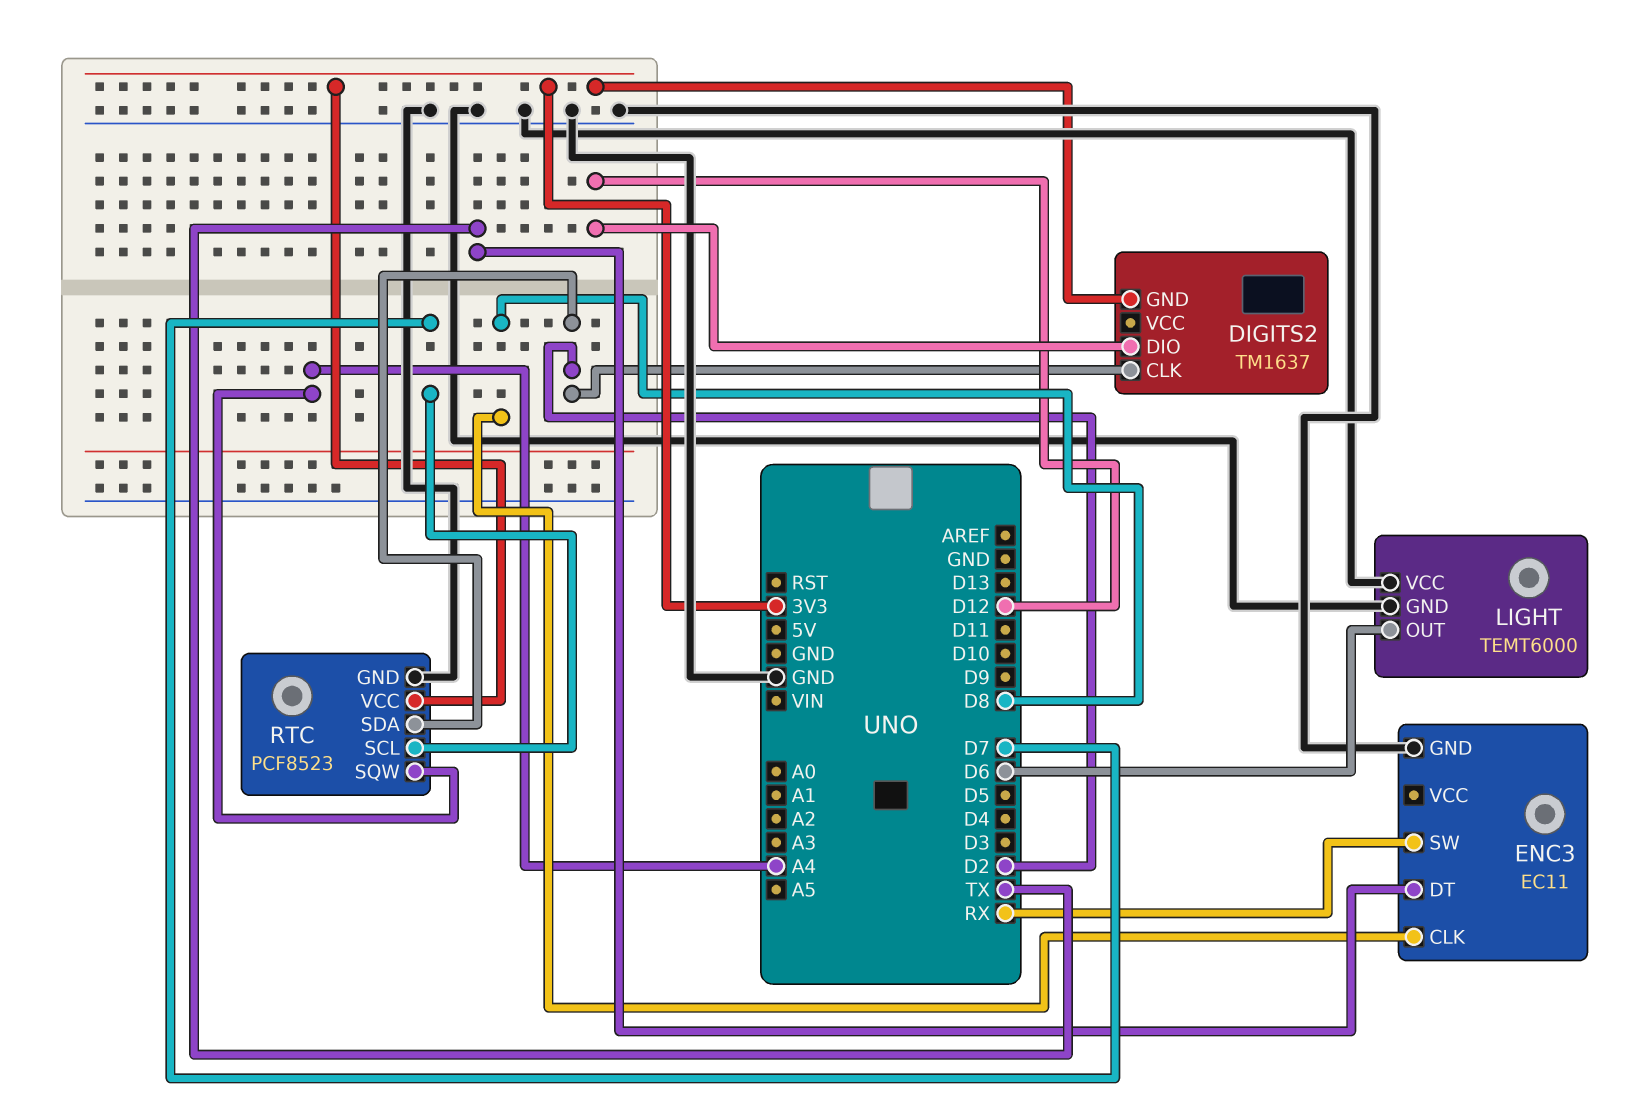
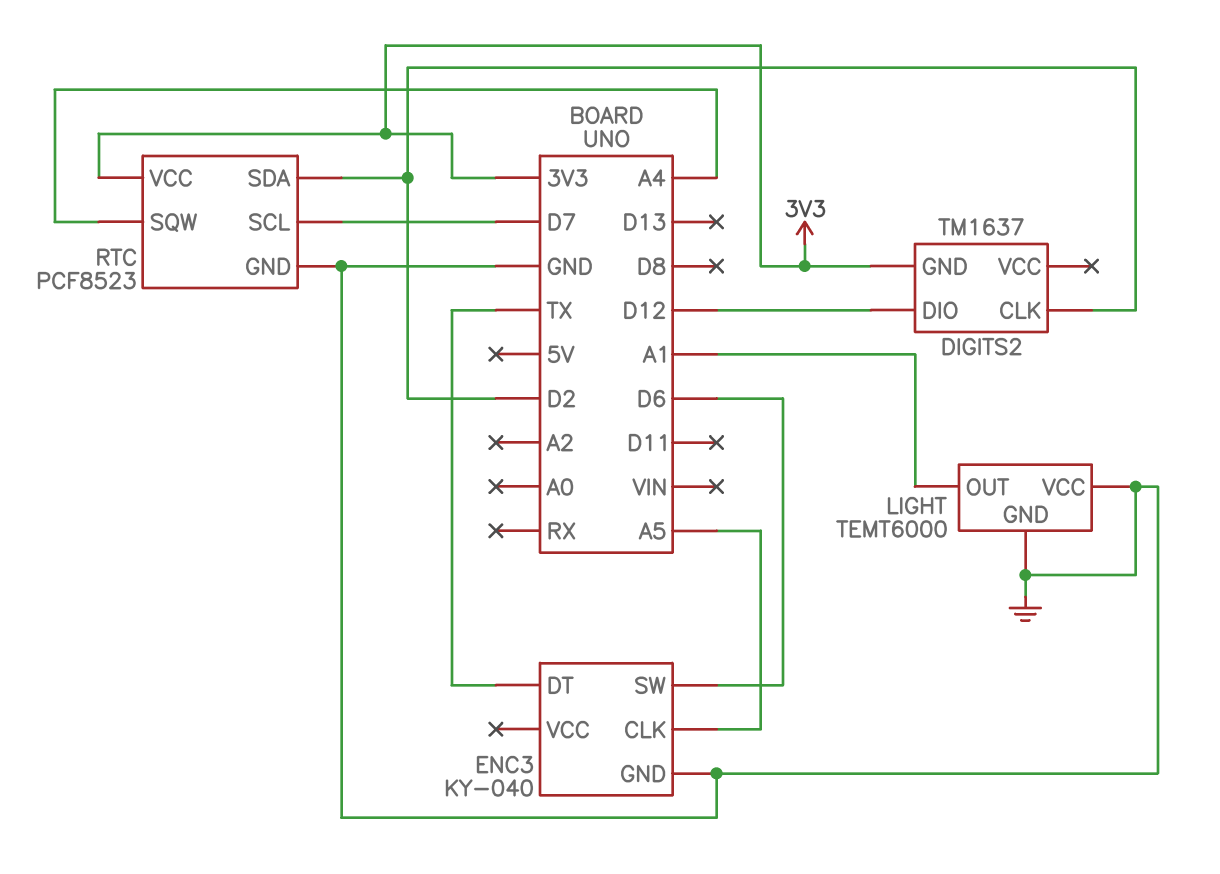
ENC3: EC11 -> KY-040
ENC3 pin CLK: D8 -> A5
ENC3 pin SW: RX -> D6
LIGHT pin OUT: D6 -> A1

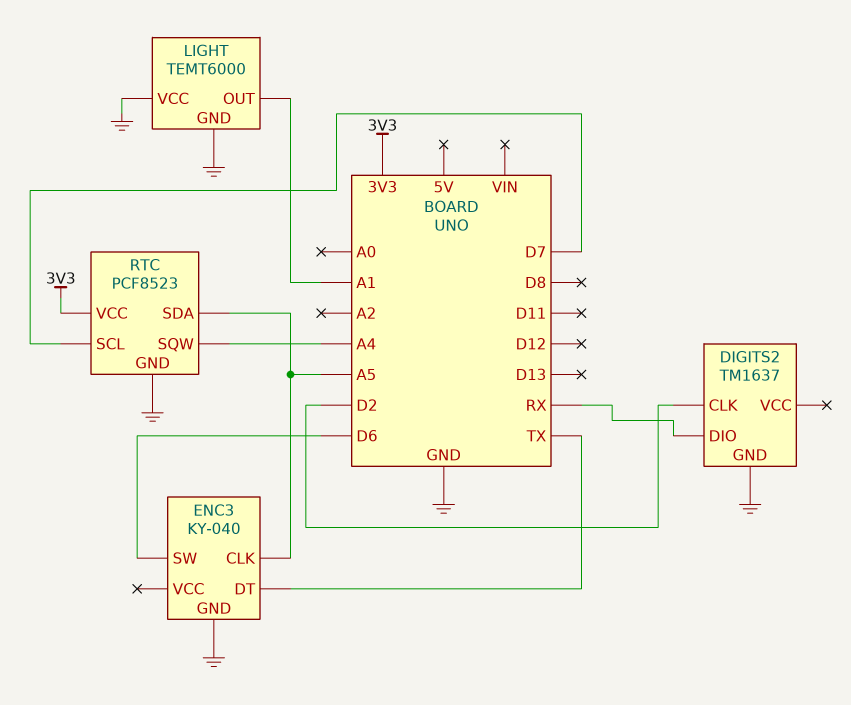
DIGITS2 pin DIO: D12 -> RX
DIGITS2 pin GND: 3V3 -> GND
RTC pin SDA: D2 -> A5

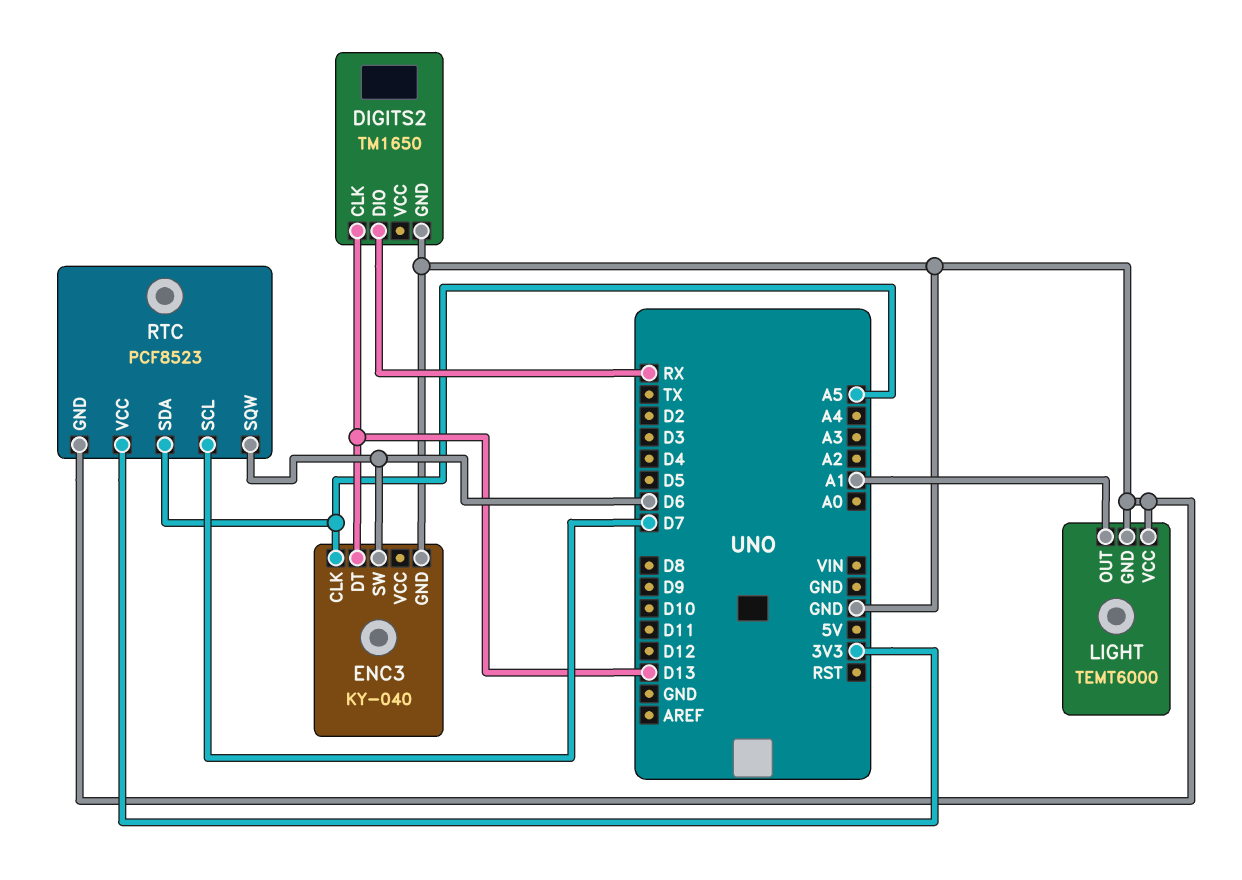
DIGITS2: TM1637 -> TM1650
DIGITS2 pin CLK: D2 -> D13
ENC3 pin DT: TX -> D13
RTC pin SQW: A4 -> D6

